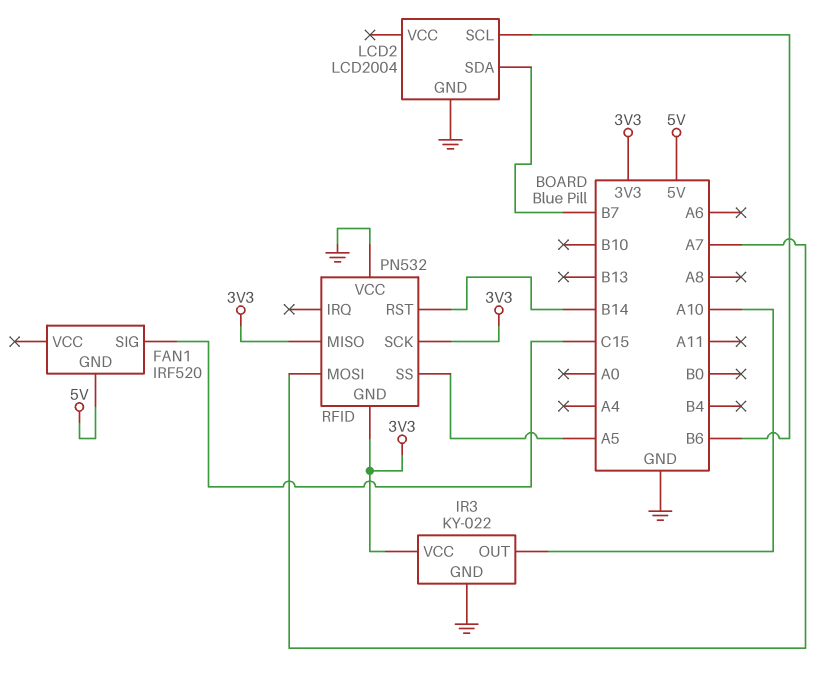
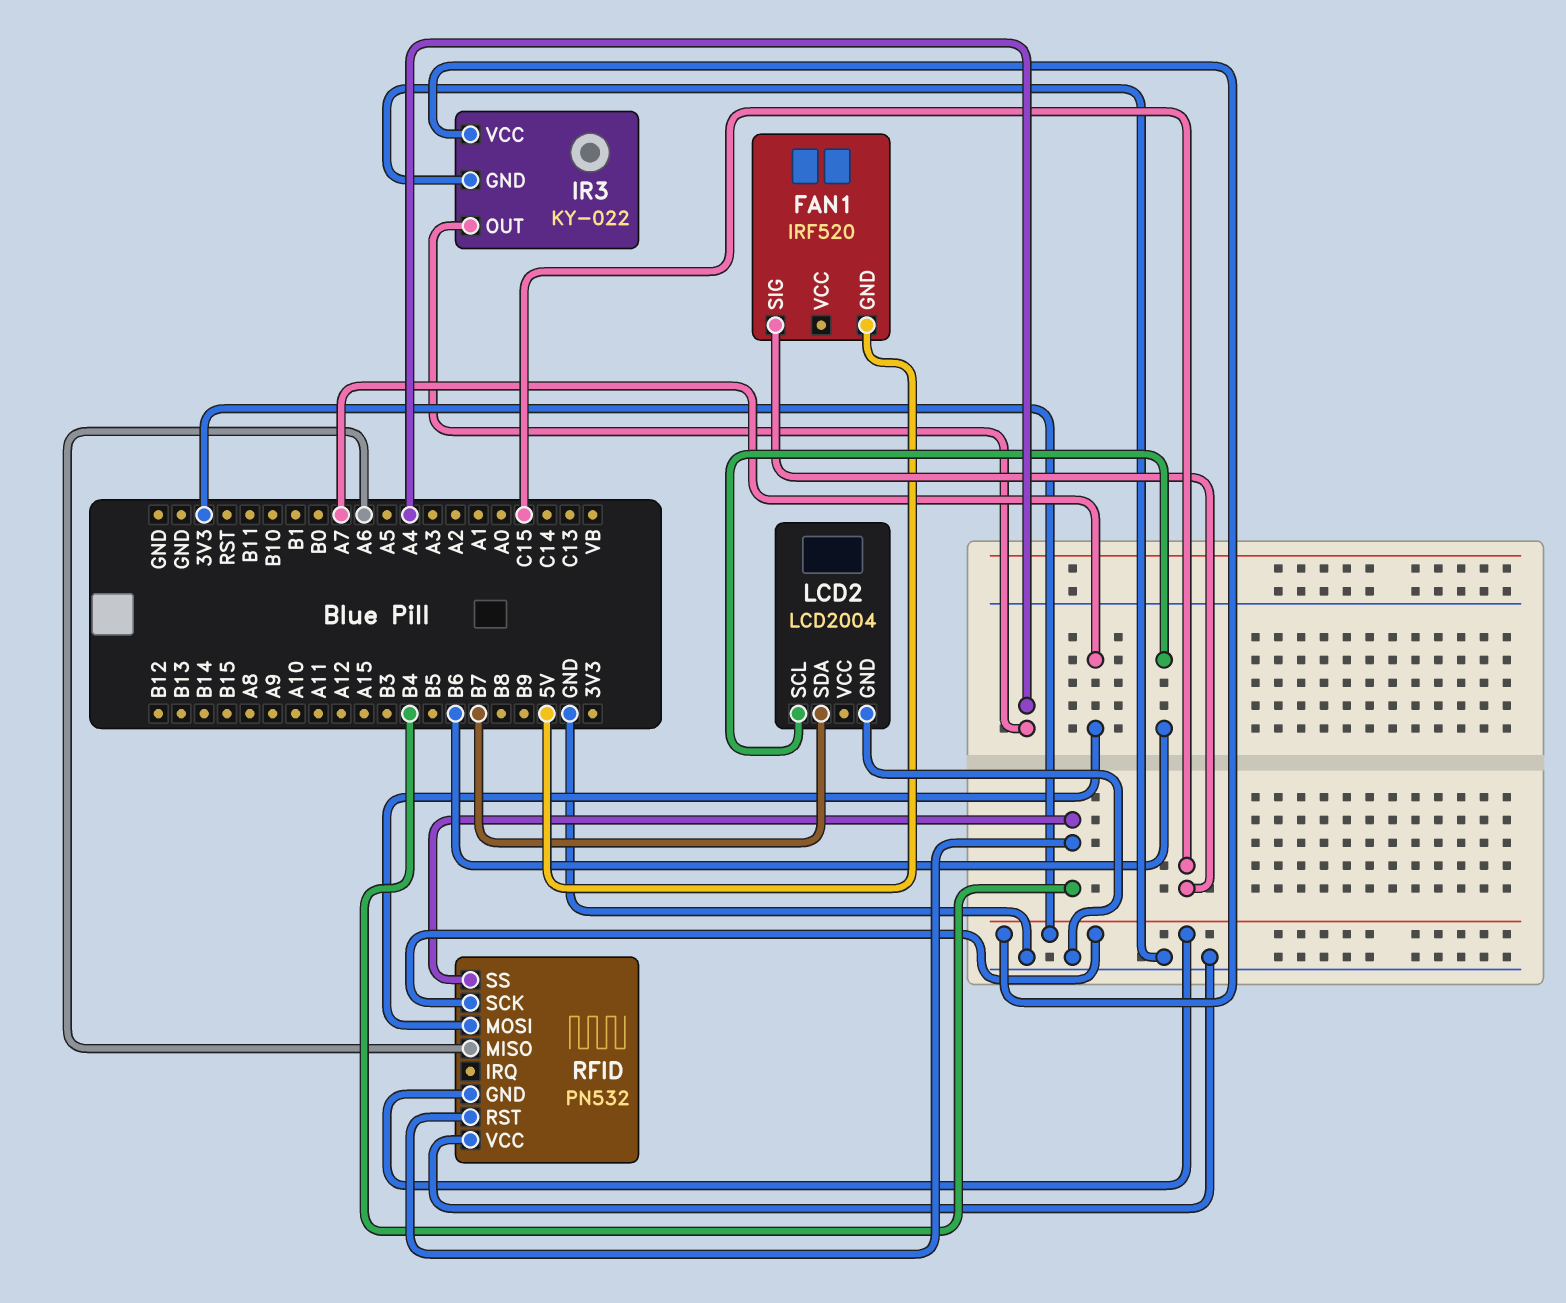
IR3 pin OUT: A10 -> A4
RFID pin MISO: 3V3 -> A6
RFID pin RST: B14 -> B4
RFID pin SS: A5 -> B4

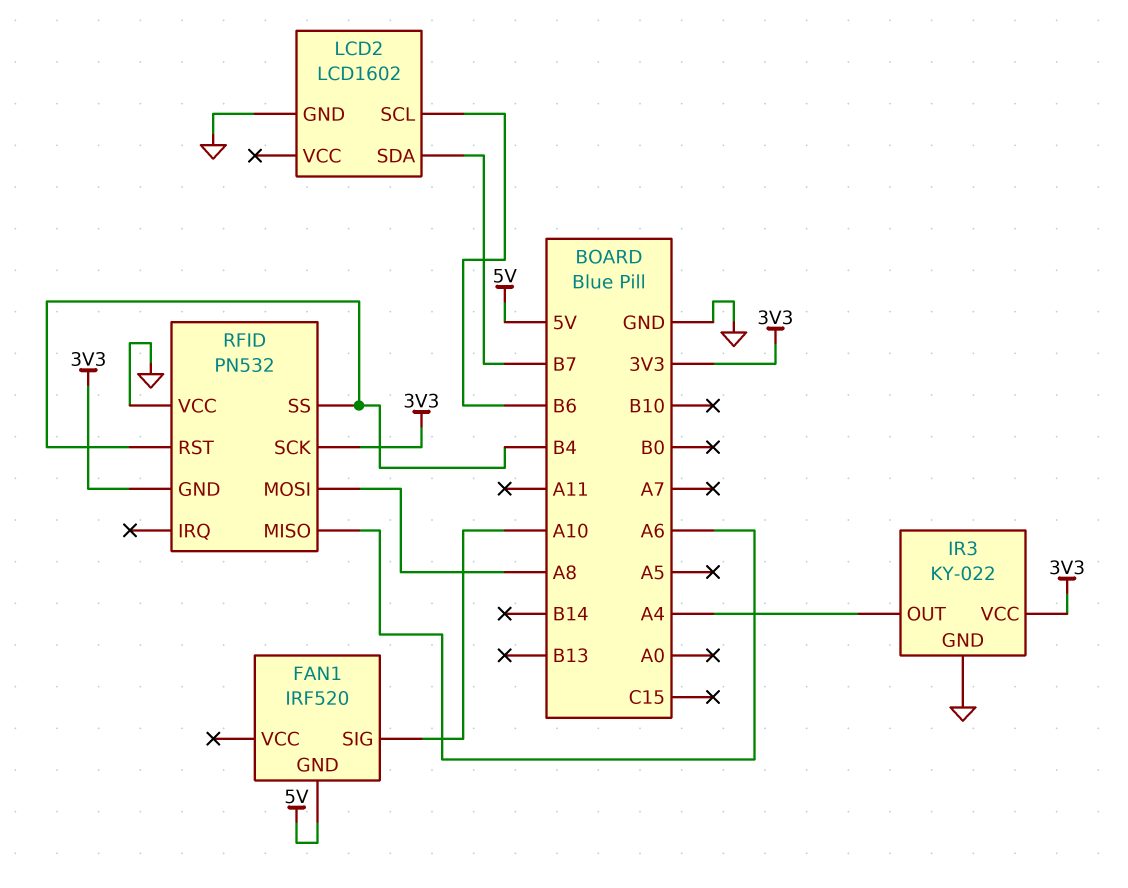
FAN1 pin SIG: C15 -> A10
LCD2: LCD2004 -> LCD1602
RFID pin MOSI: A7 -> A8

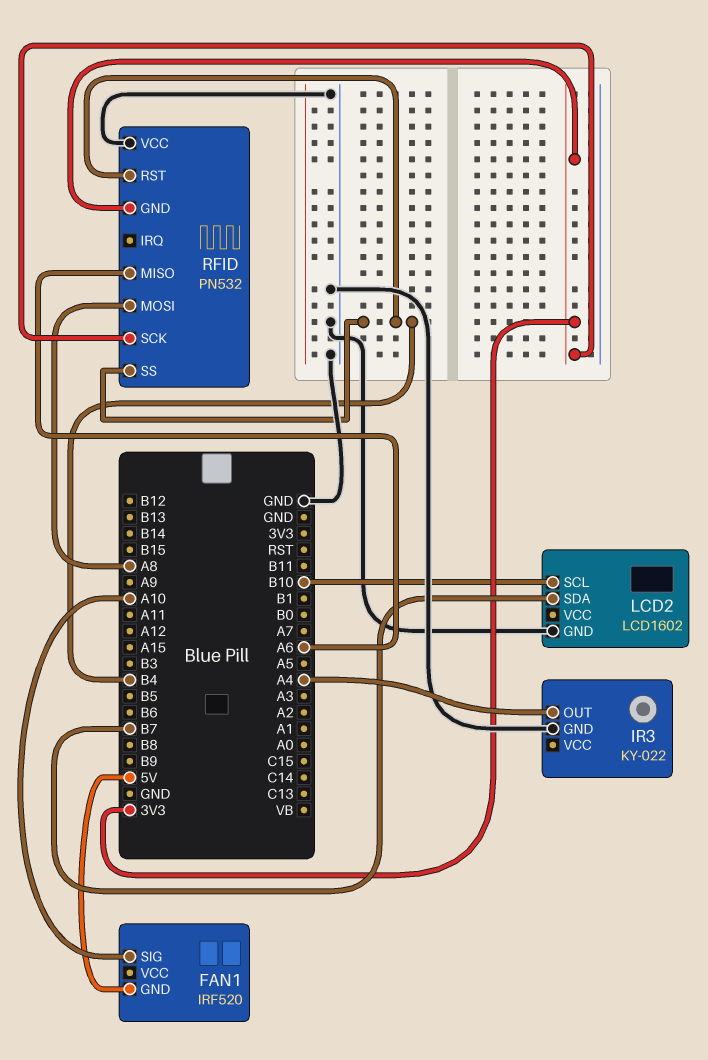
IR3 pin VCC: 3V3 -> none
LCD2 pin SCL: B6 -> B10

